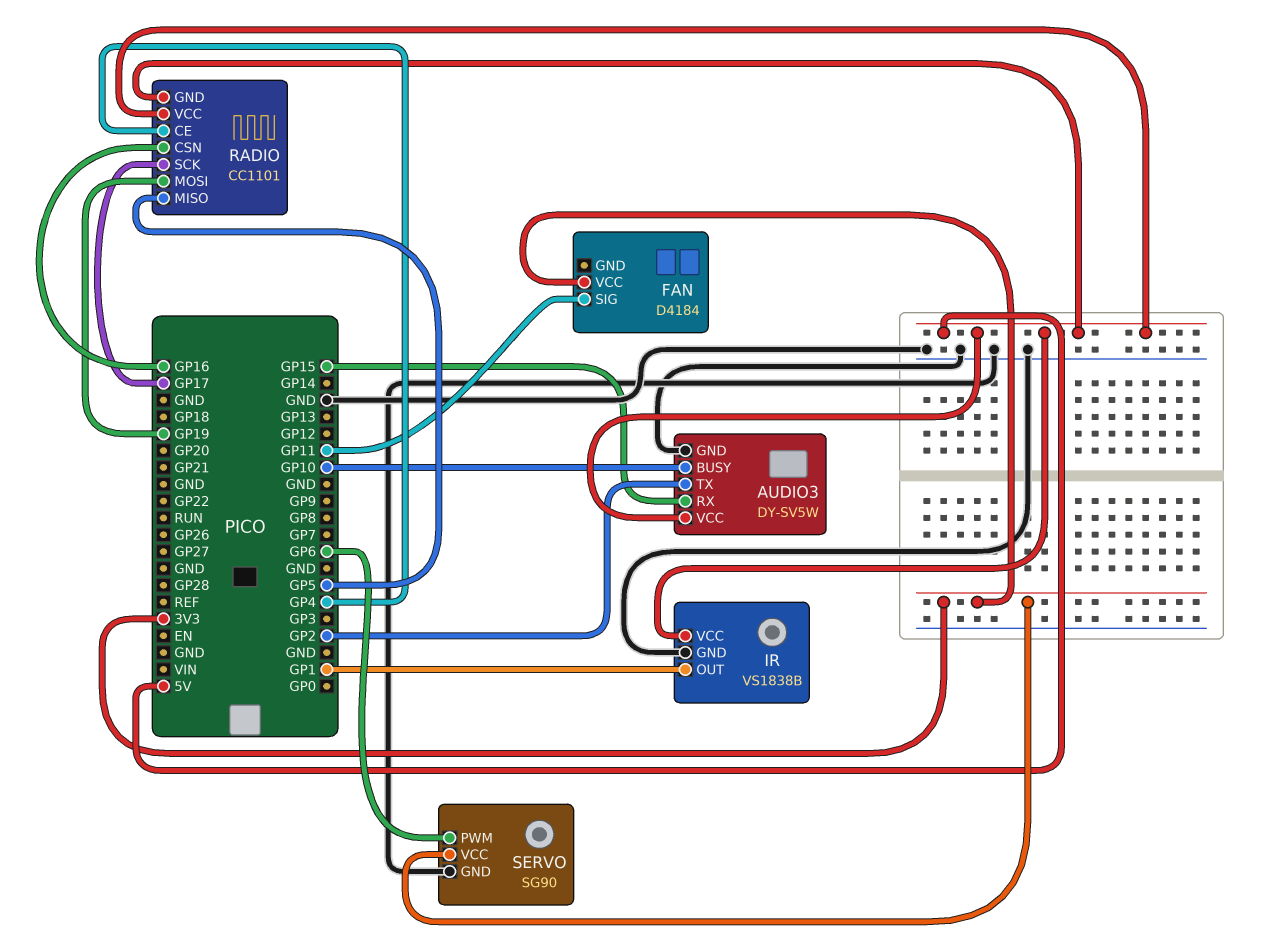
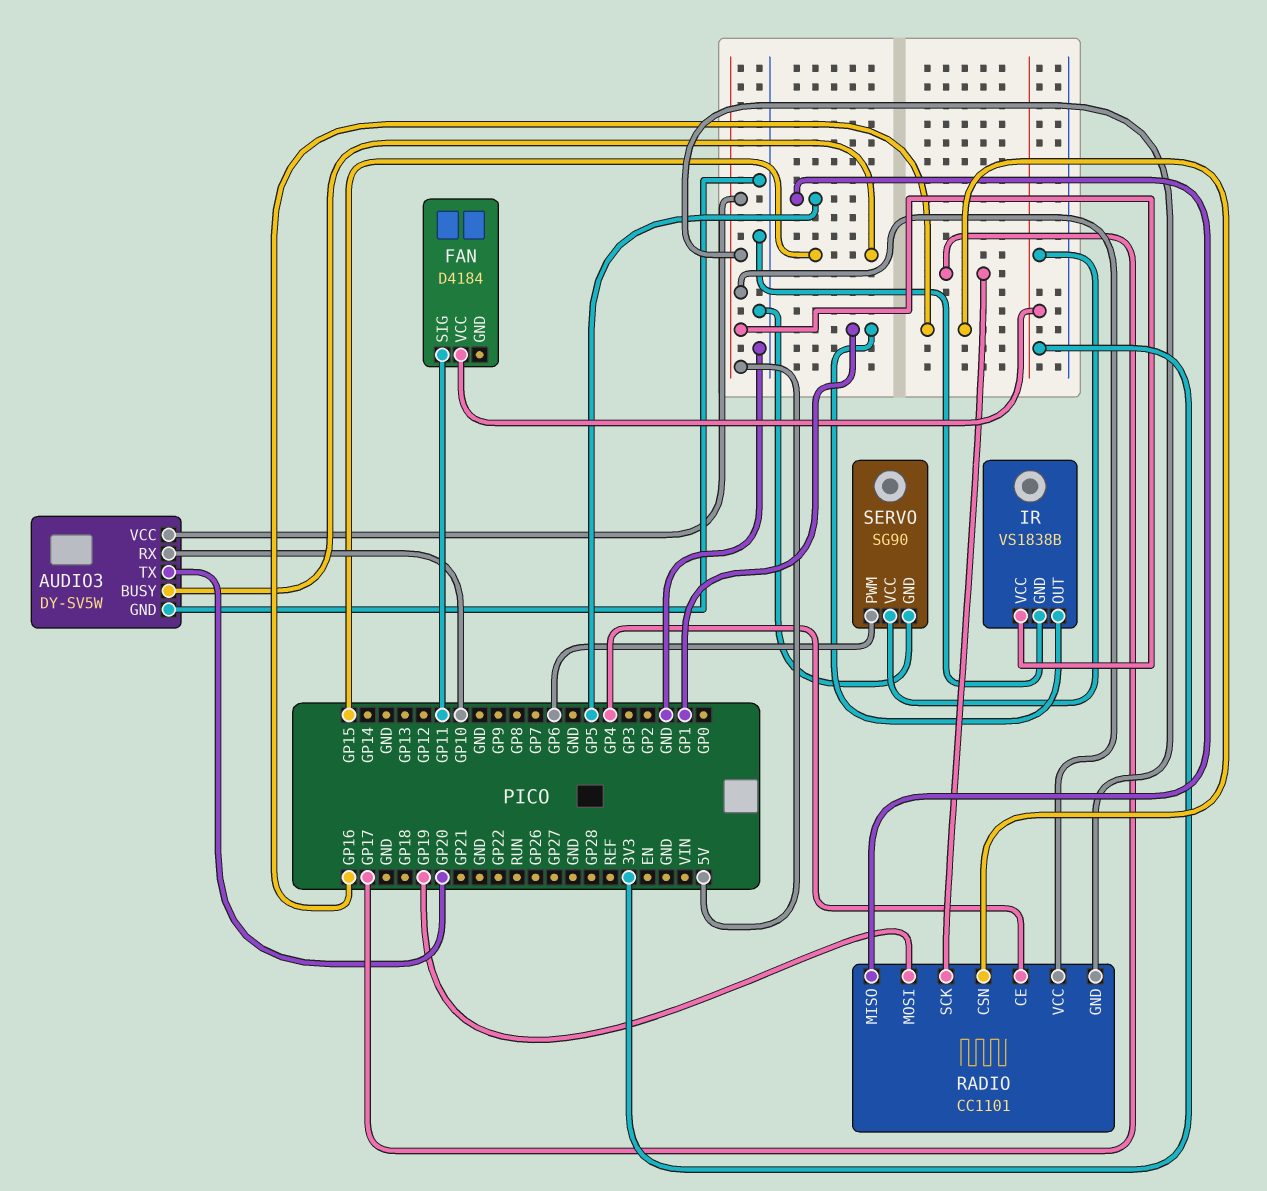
AUDIO3 pin BUSY: GP10 -> GP15
AUDIO3 pin RX: GP15 -> GP10
AUDIO3 pin TX: GP2 -> GP20

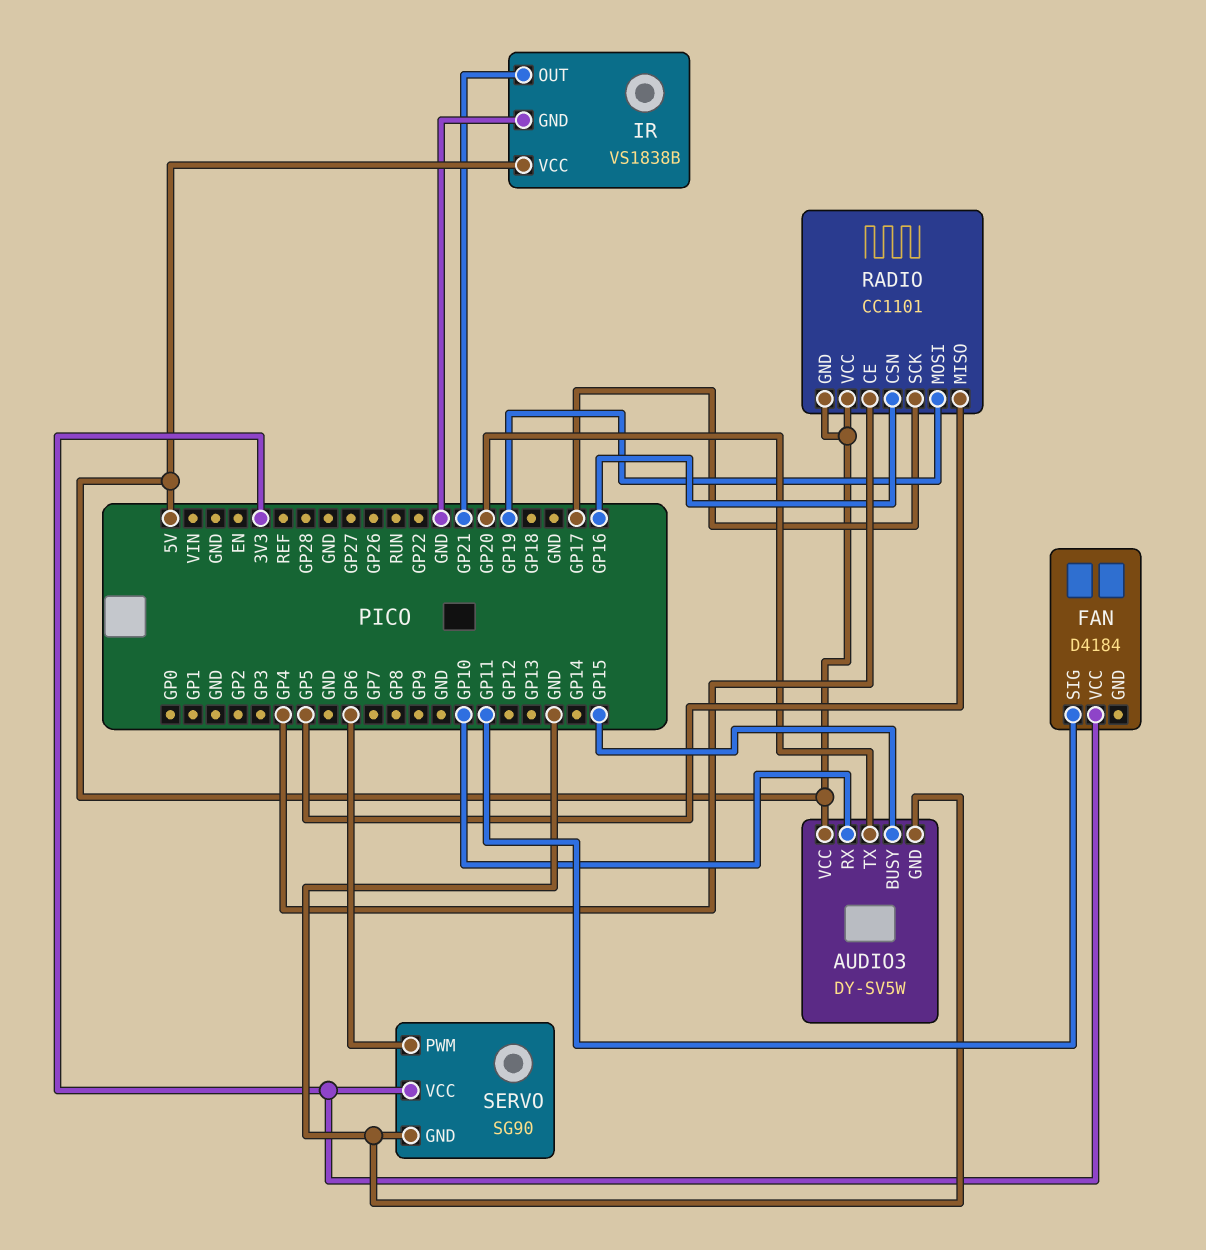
IR pin OUT: GP1 -> GP21

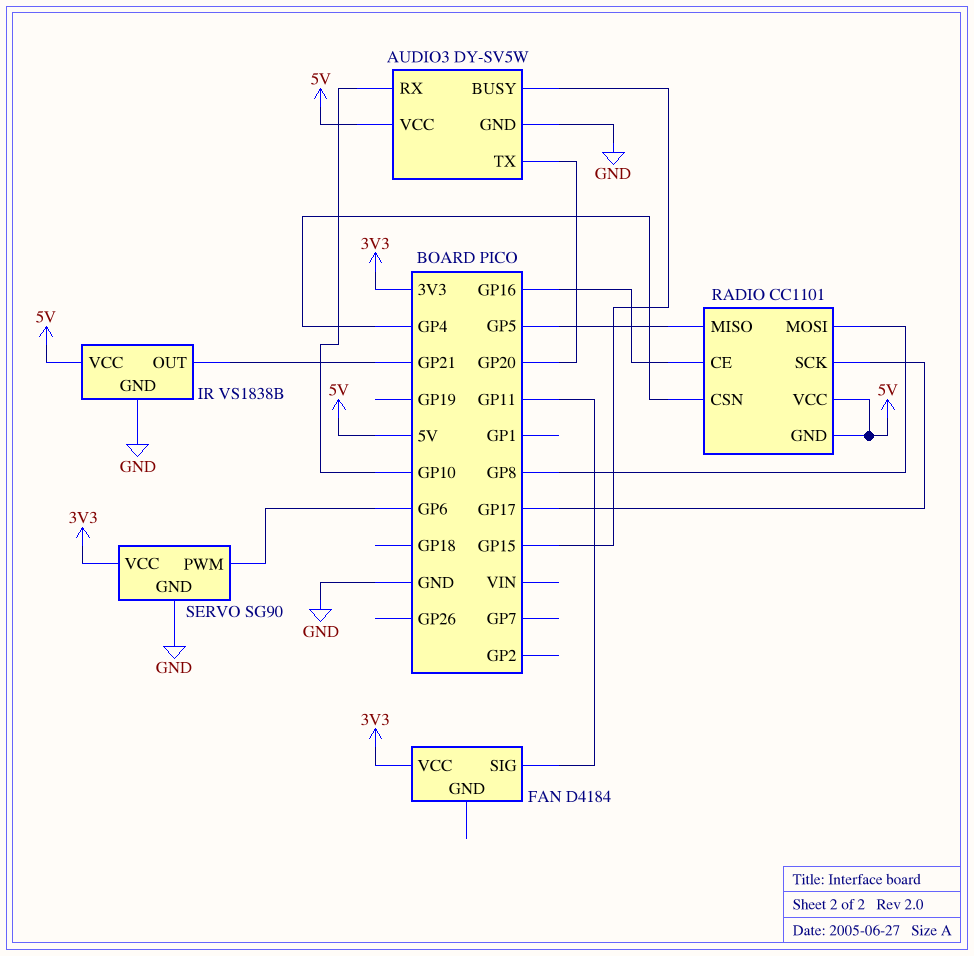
RADIO pin CE: GP4 -> GP16
RADIO pin CSN: GP16 -> GP4
RADIO pin MOSI: GP19 -> GP8

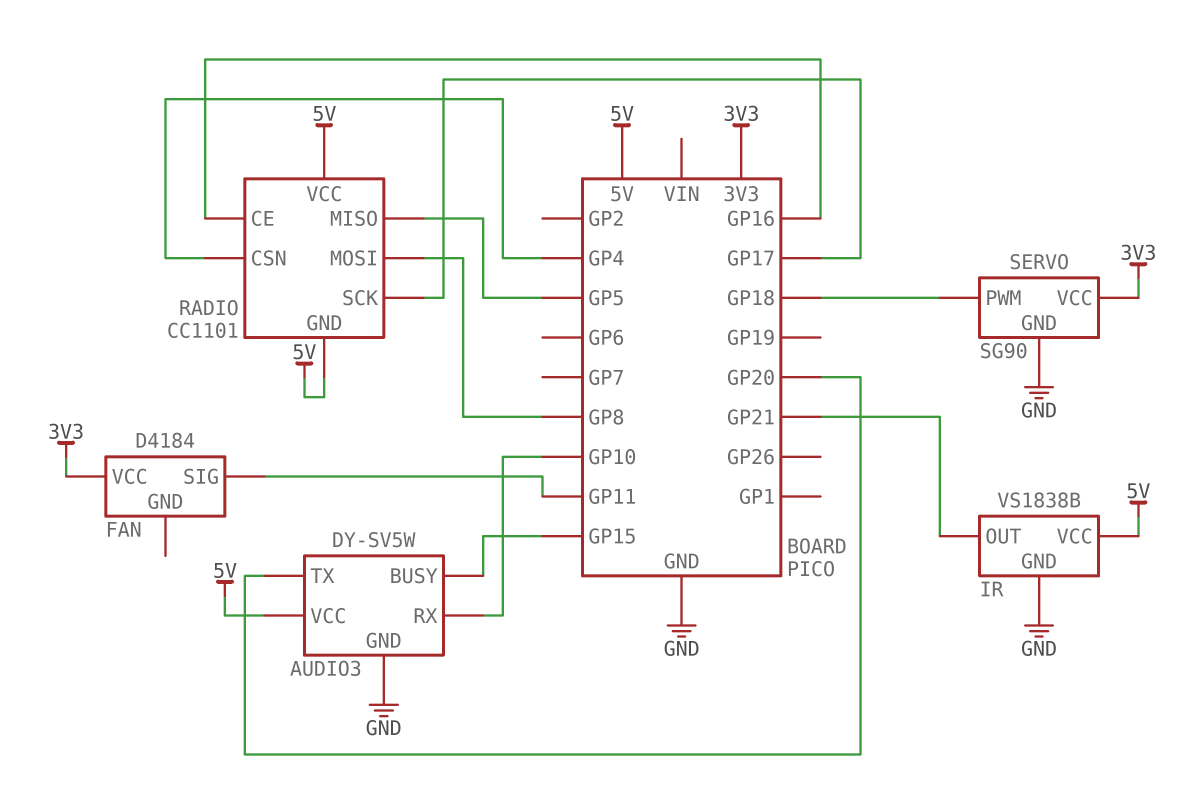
SERVO pin PWM: GP6 -> GP18

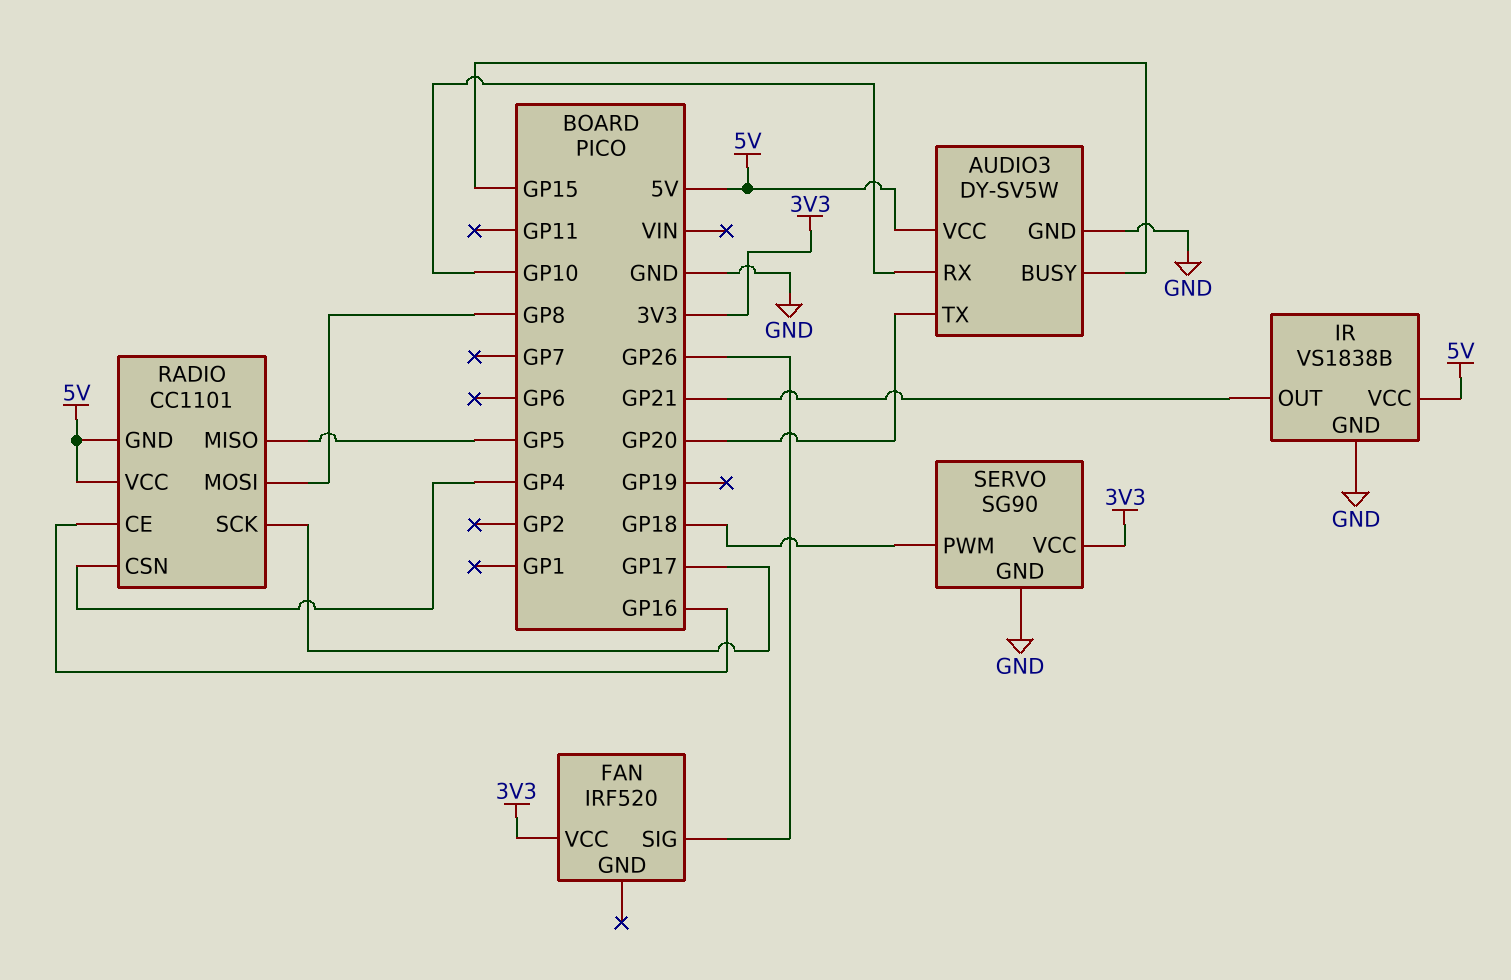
FAN: D4184 -> IRF520
FAN pin SIG: GP11 -> GP26

